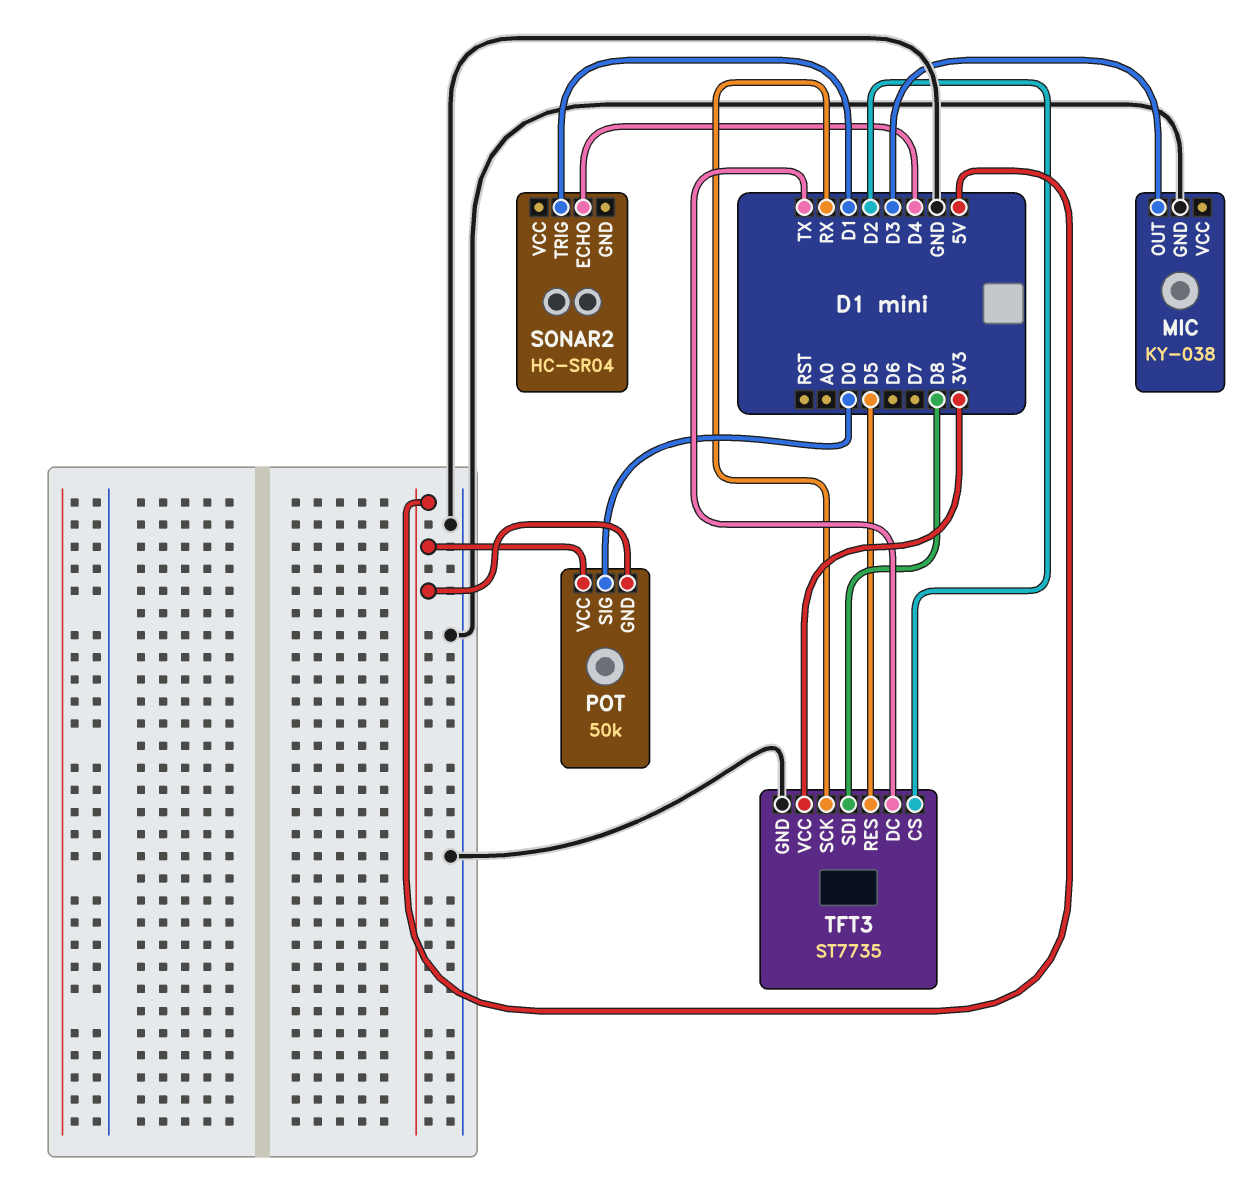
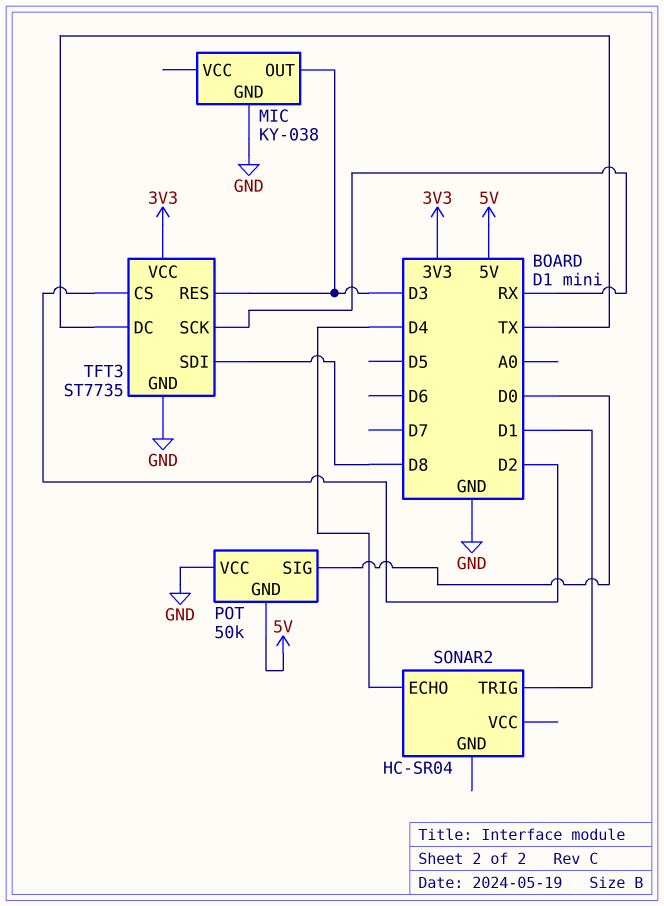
POT pin VCC: 5V -> GND
TFT3 pin RES: D5 -> D3

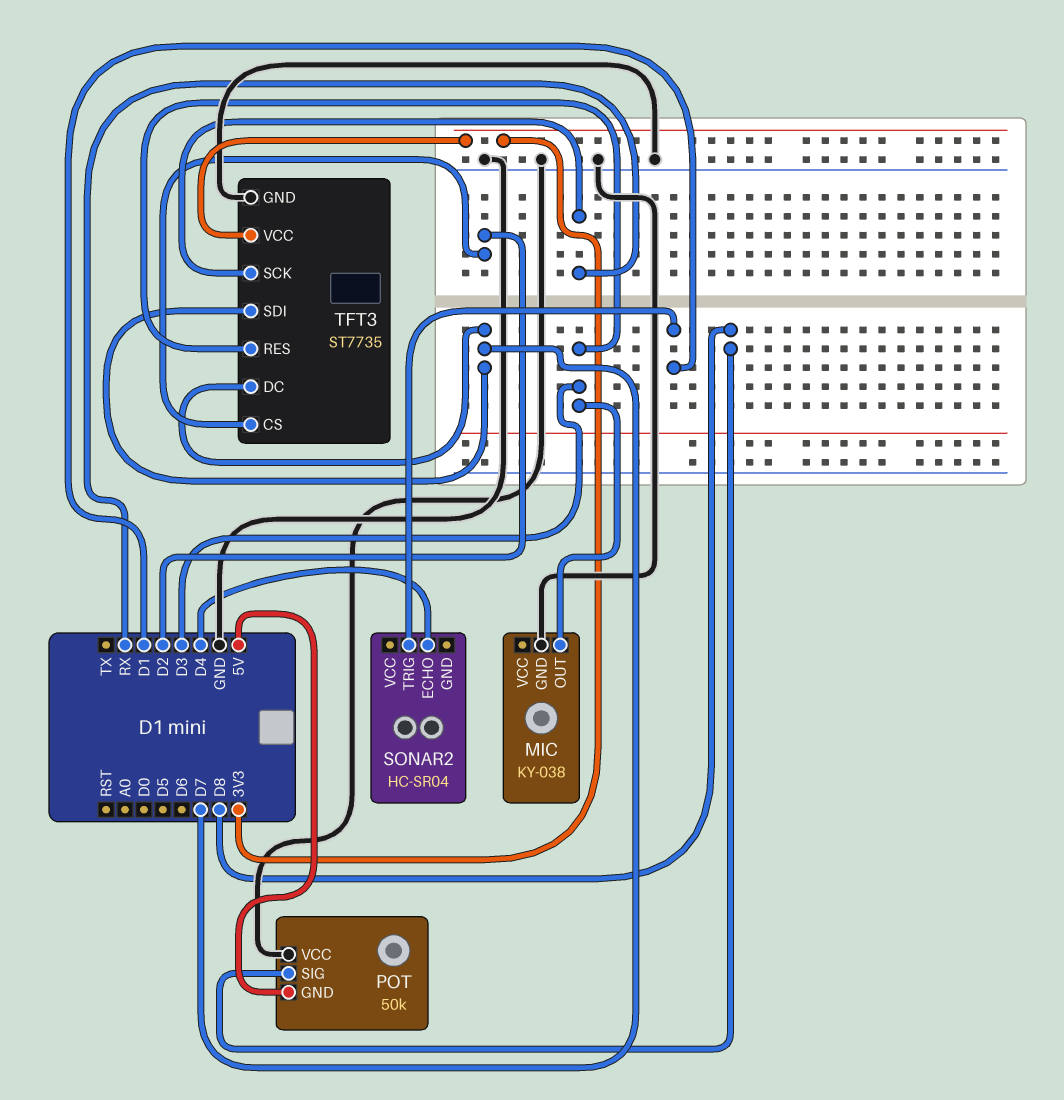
POT pin SIG: D0 -> D8
TFT3 pin DC: TX -> D7
TFT3 pin SDI: D8 -> D7

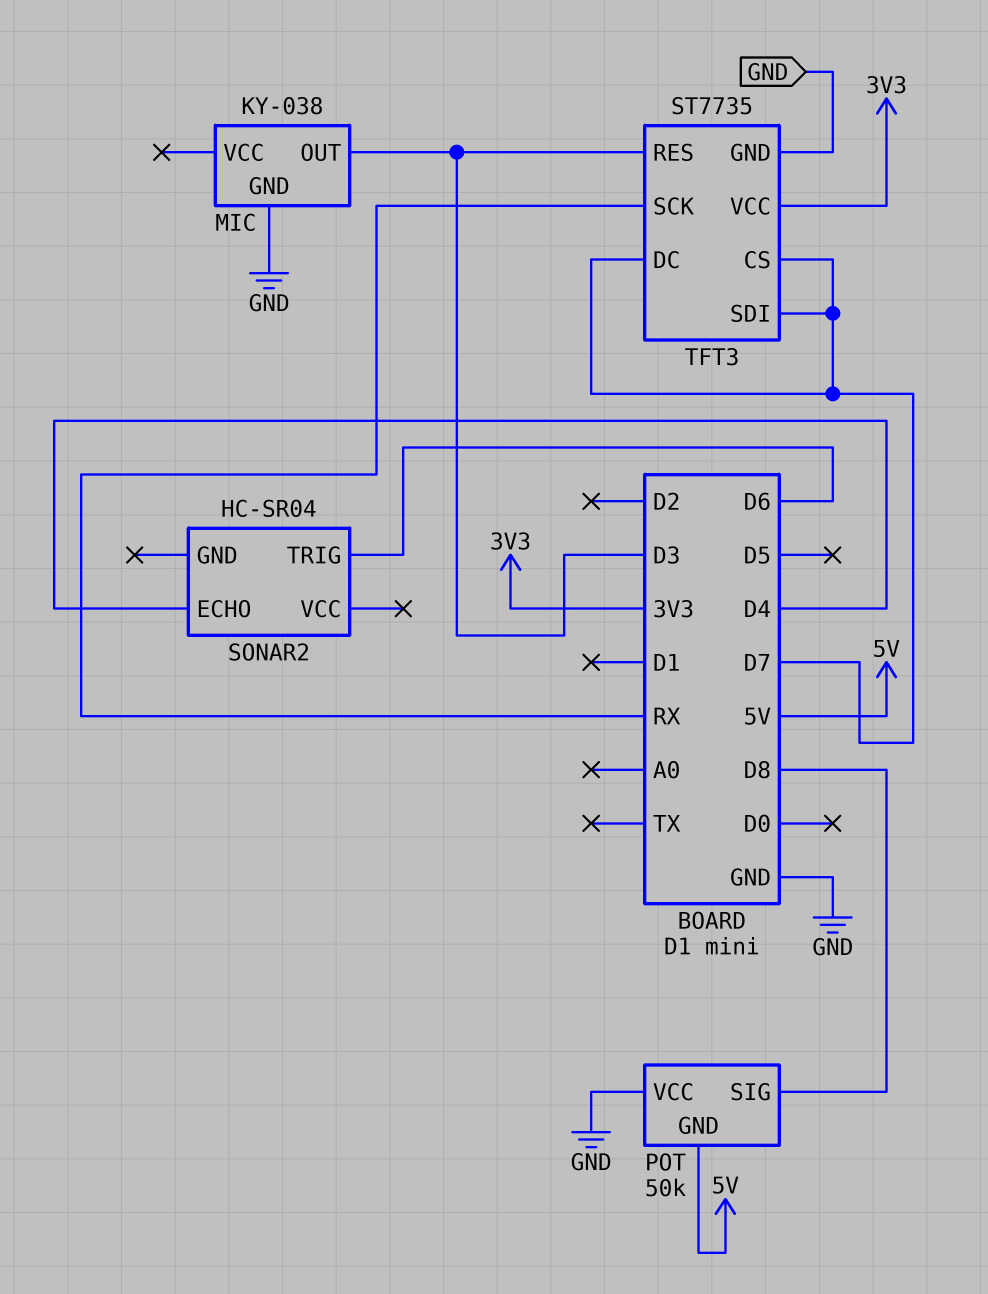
SONAR2 pin TRIG: D1 -> D6
TFT3 pin CS: D2 -> D7

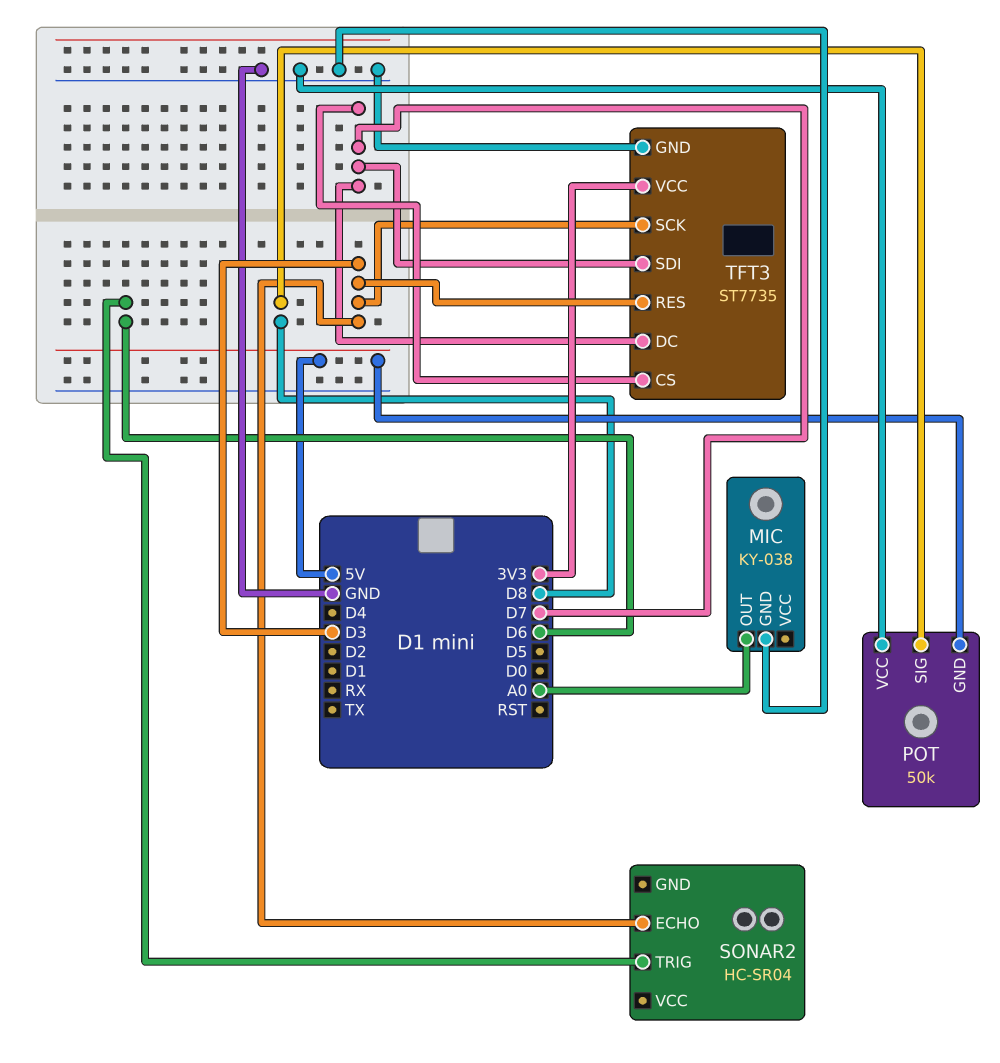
MIC pin OUT: D3 -> A0
SONAR2 pin ECHO: D4 -> D3
TFT3 pin SCK: RX -> D3

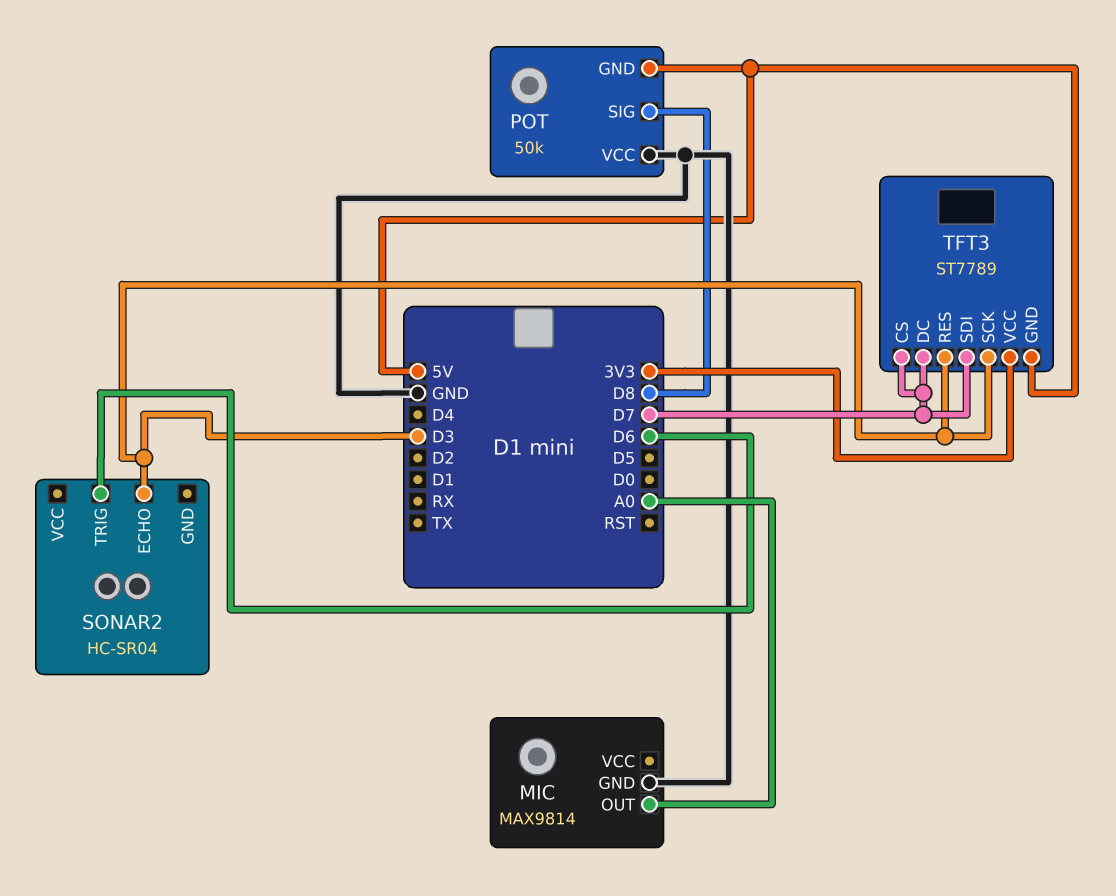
MIC: KY-038 -> MAX9814
TFT3: ST7735 -> ST7789
TFT3 pin GND: GND -> 5V

